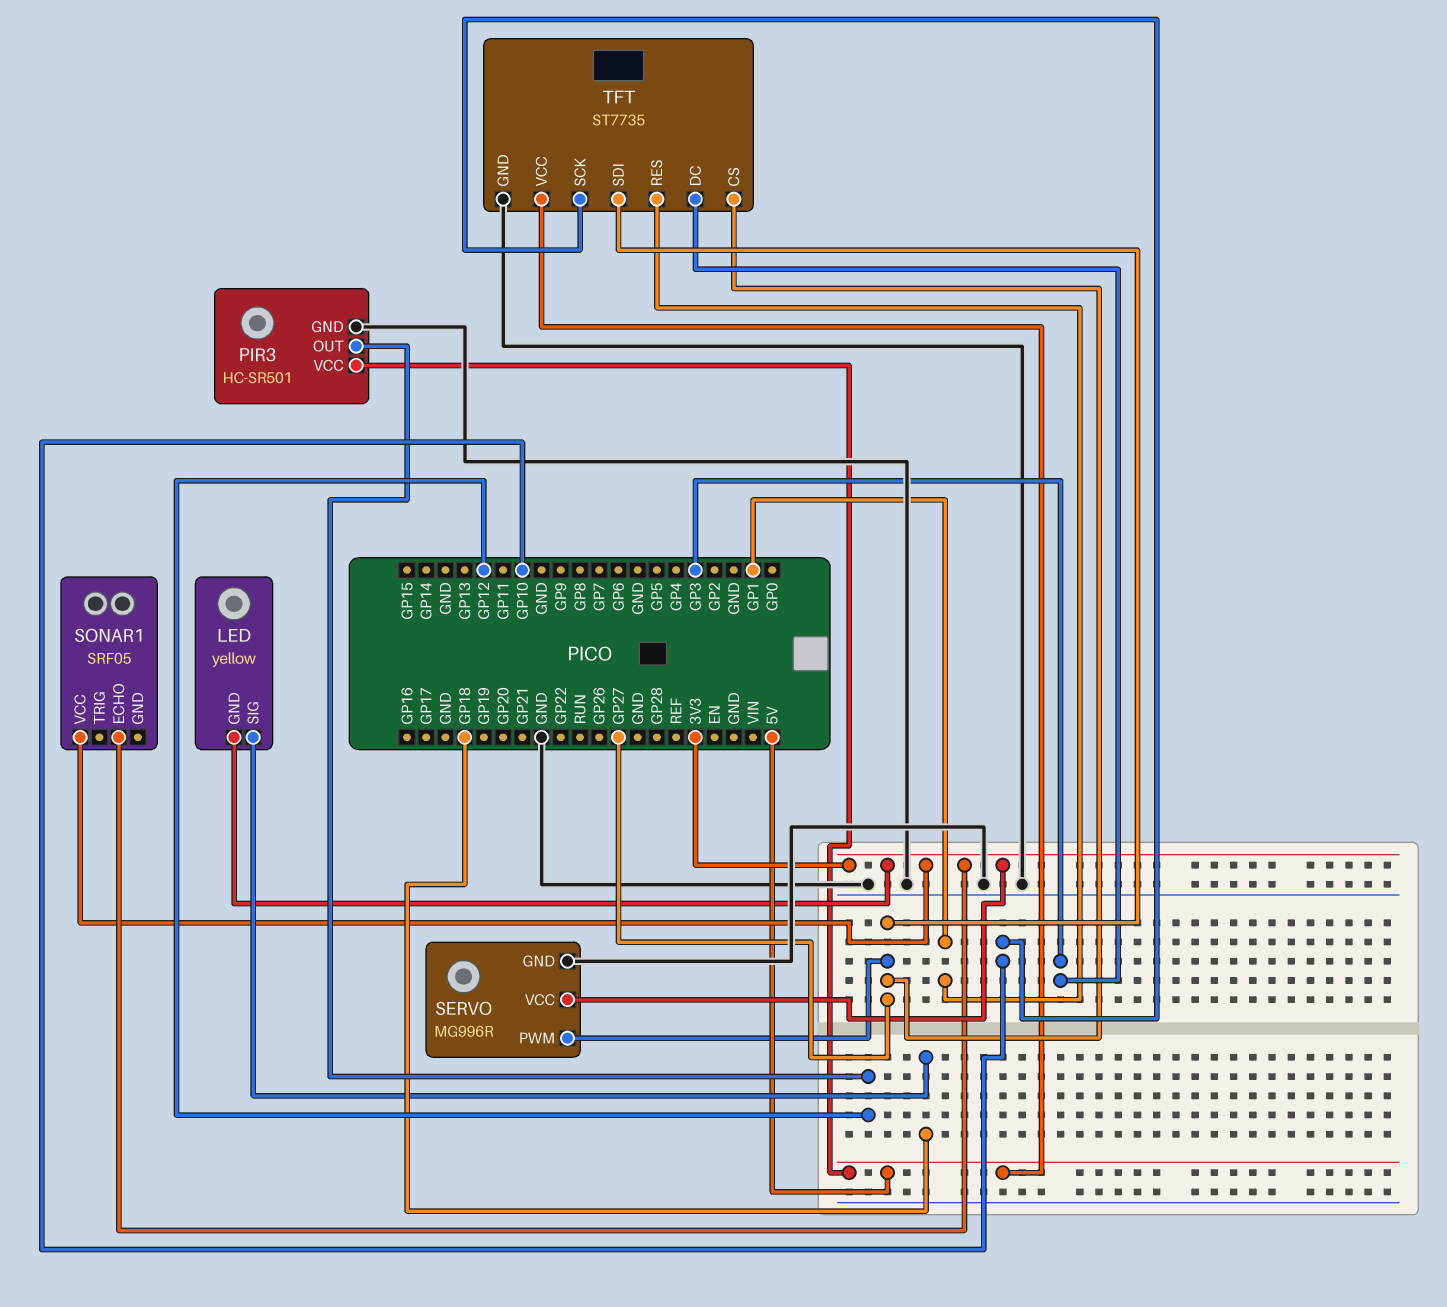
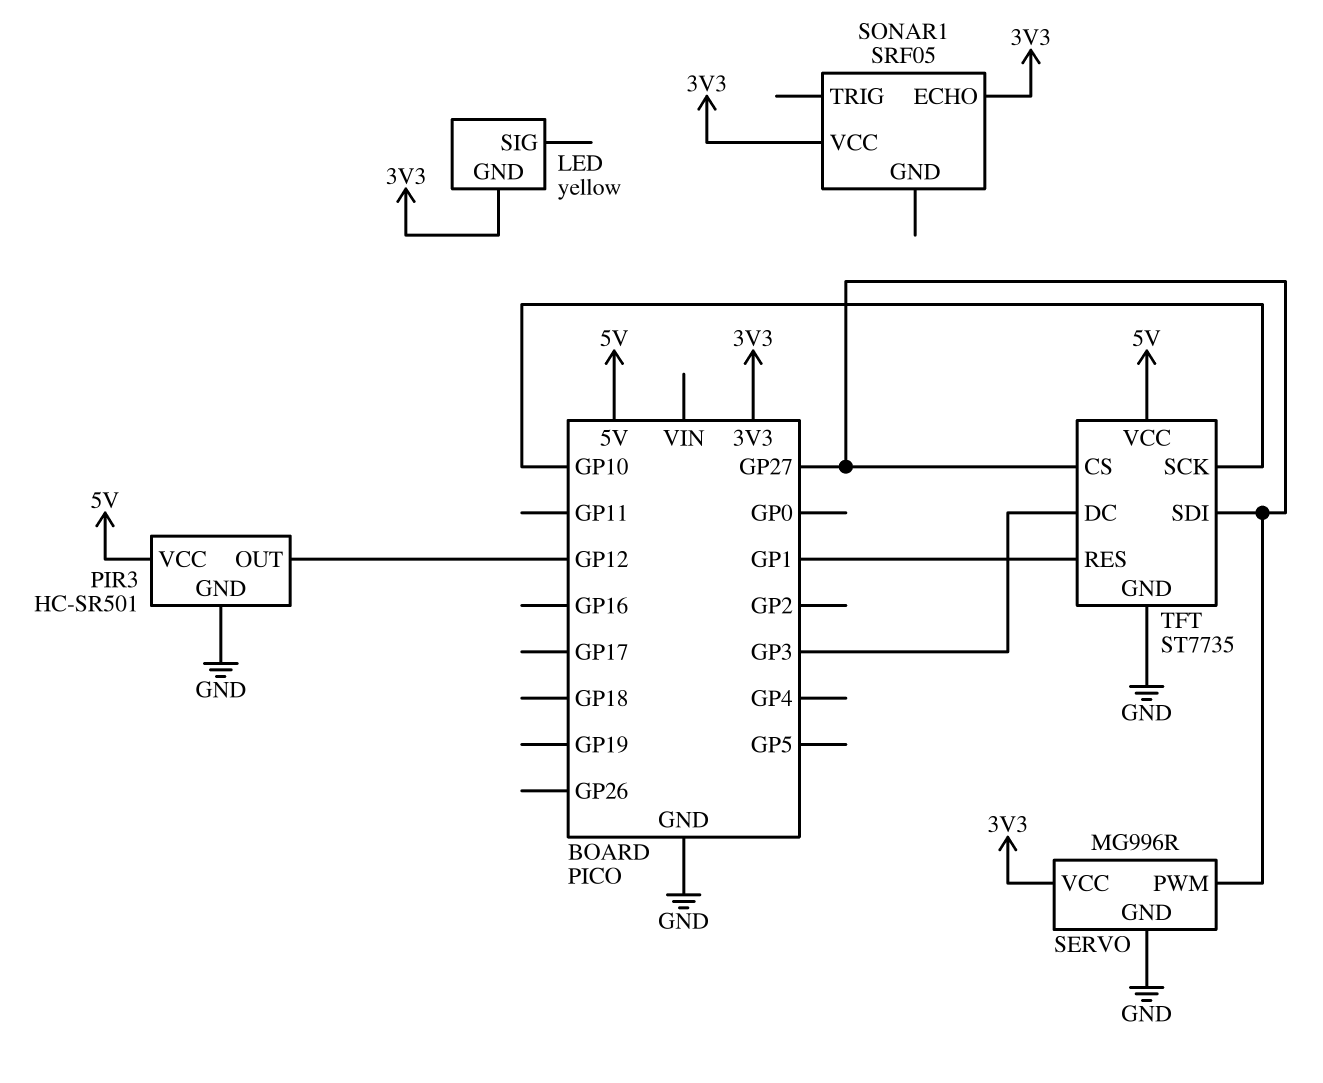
LED pin SIG: GP18 -> none

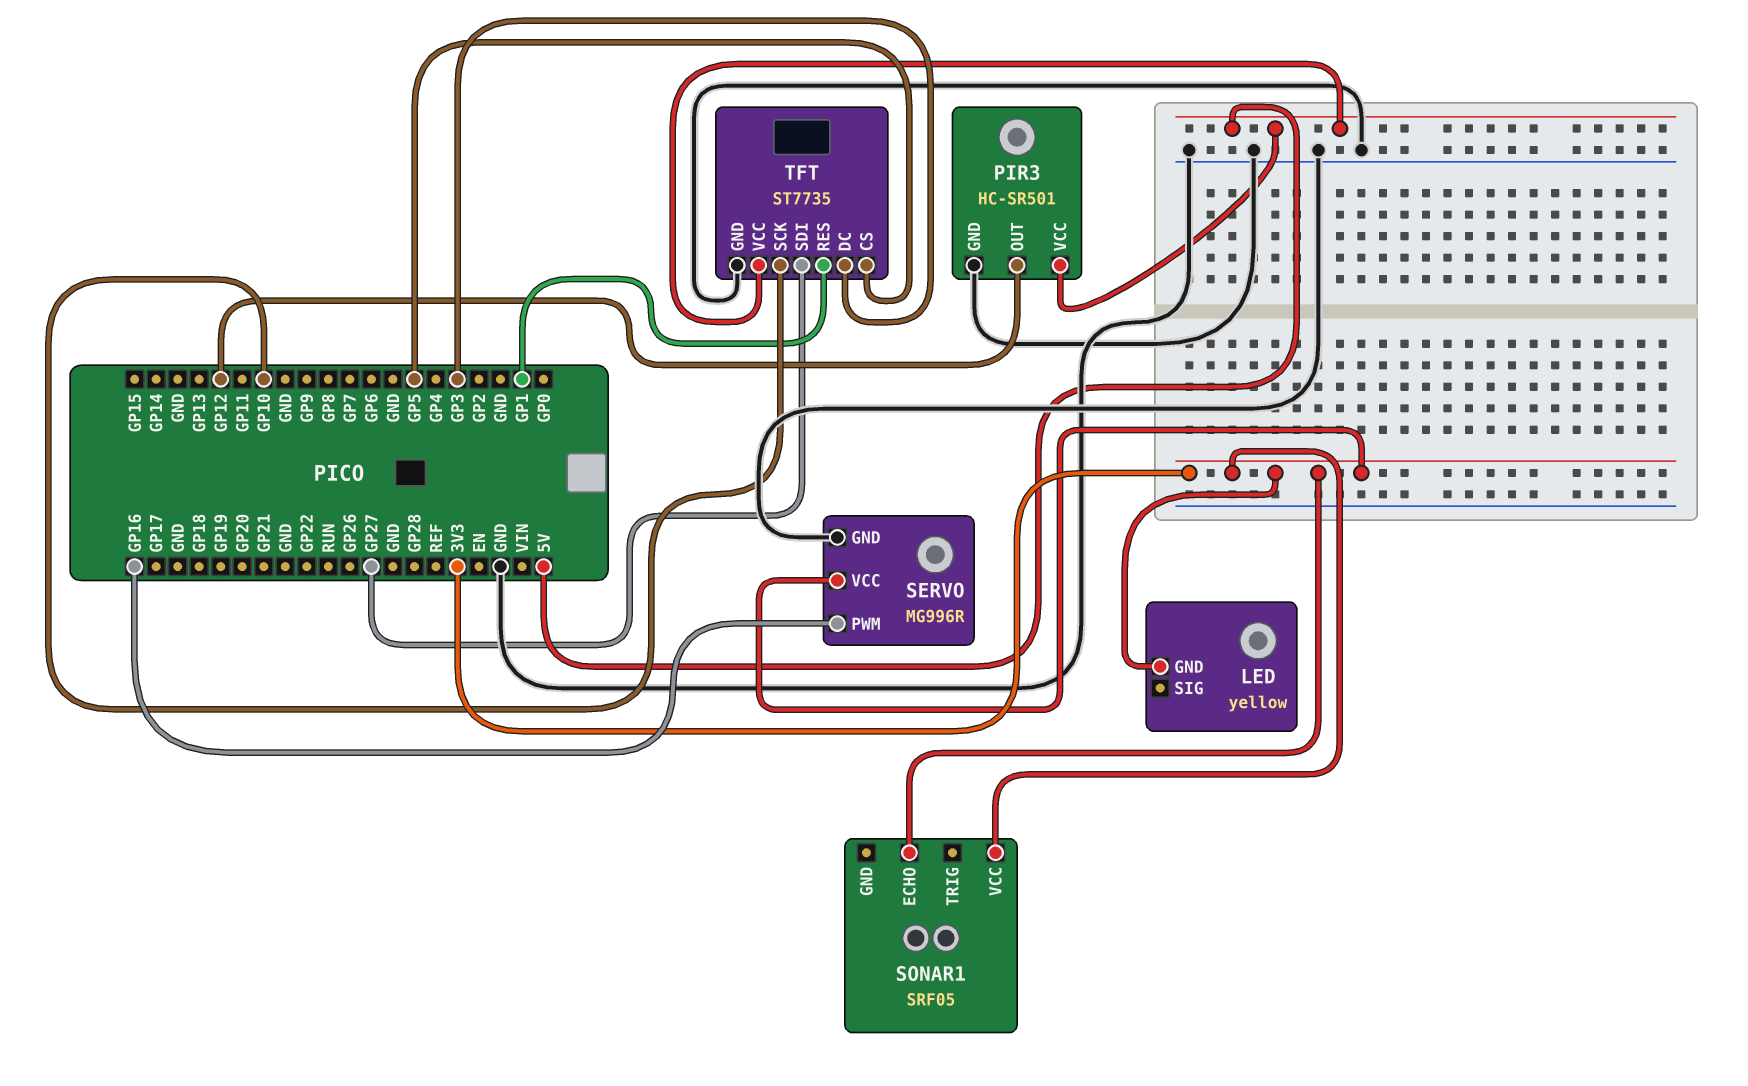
SERVO pin PWM: GP27 -> GP16
TFT pin CS: GP27 -> GP5

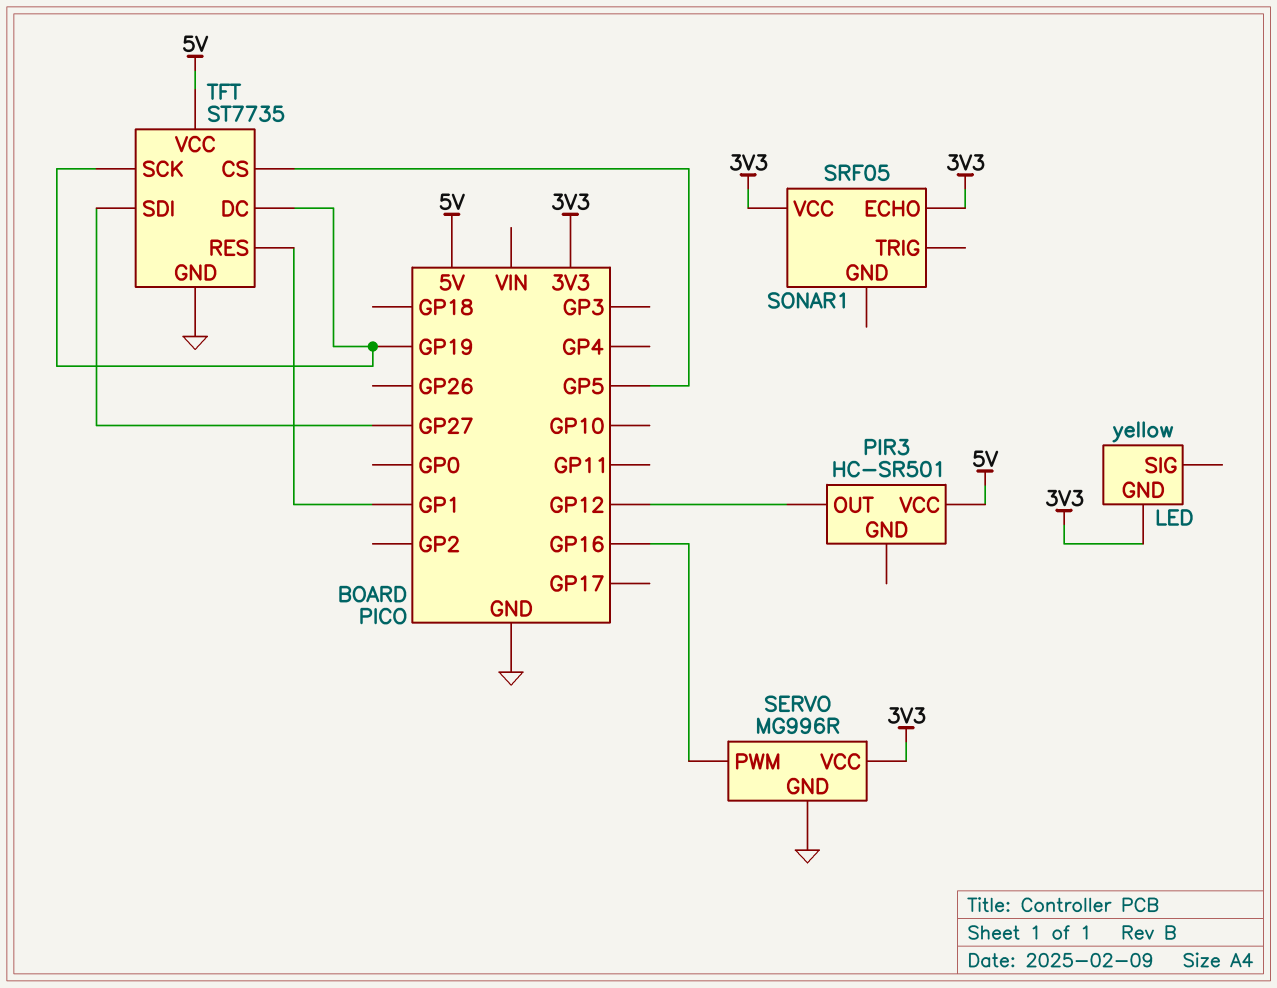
PIR3 pin GND: GND -> none
TFT pin DC: GP3 -> GP19
TFT pin SCK: GP10 -> GP19

